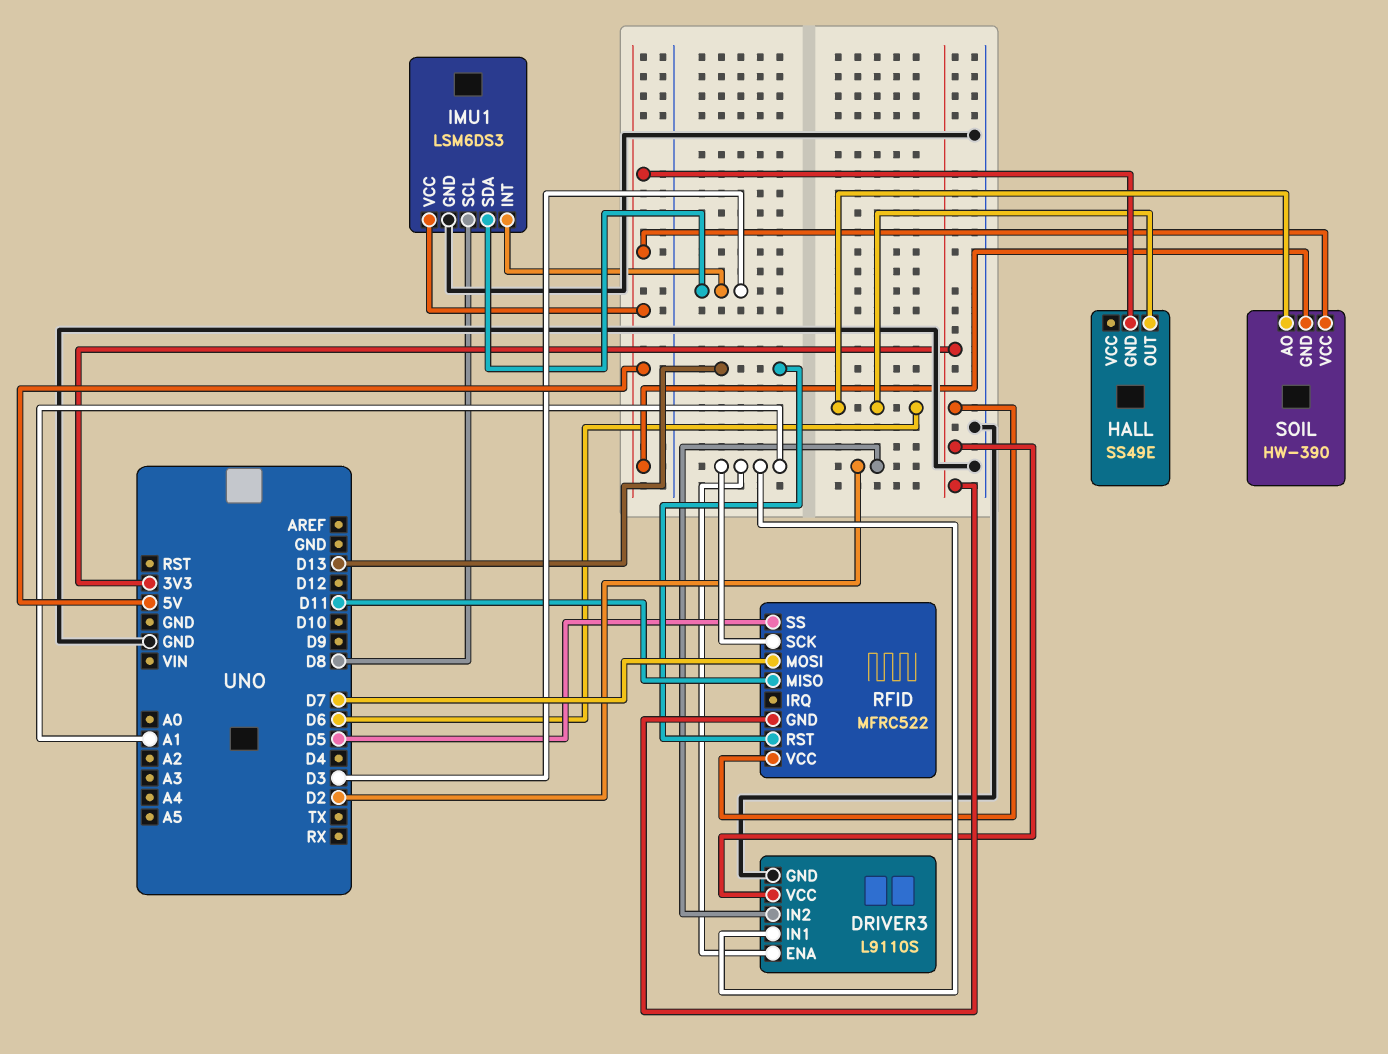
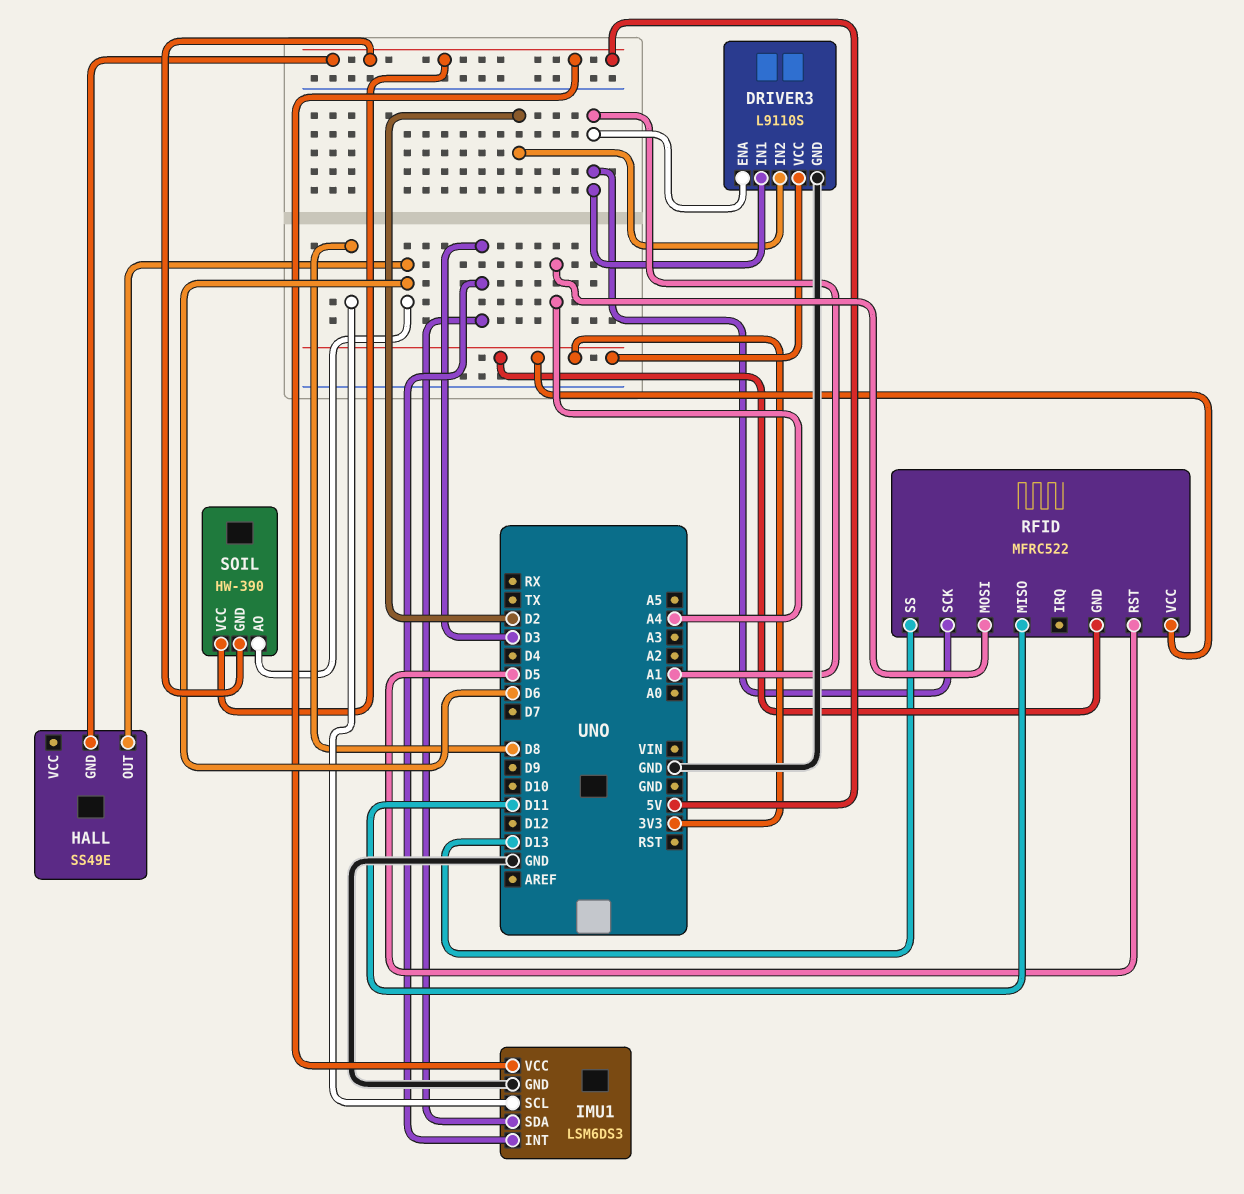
RFID pin MOSI: D7 -> A4
RFID pin RST: D13 -> D5
RFID pin SS: D5 -> D13

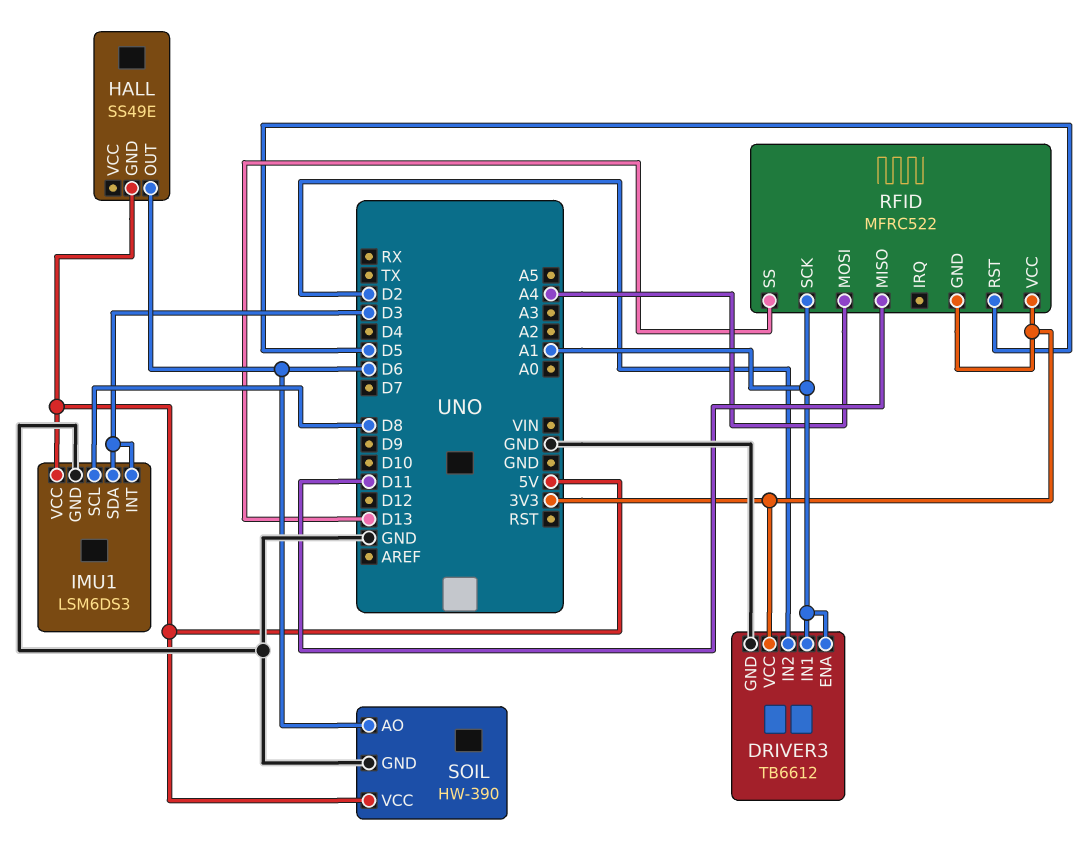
DRIVER3: L9110S -> TB6612
SOIL pin GND: 5V -> GND

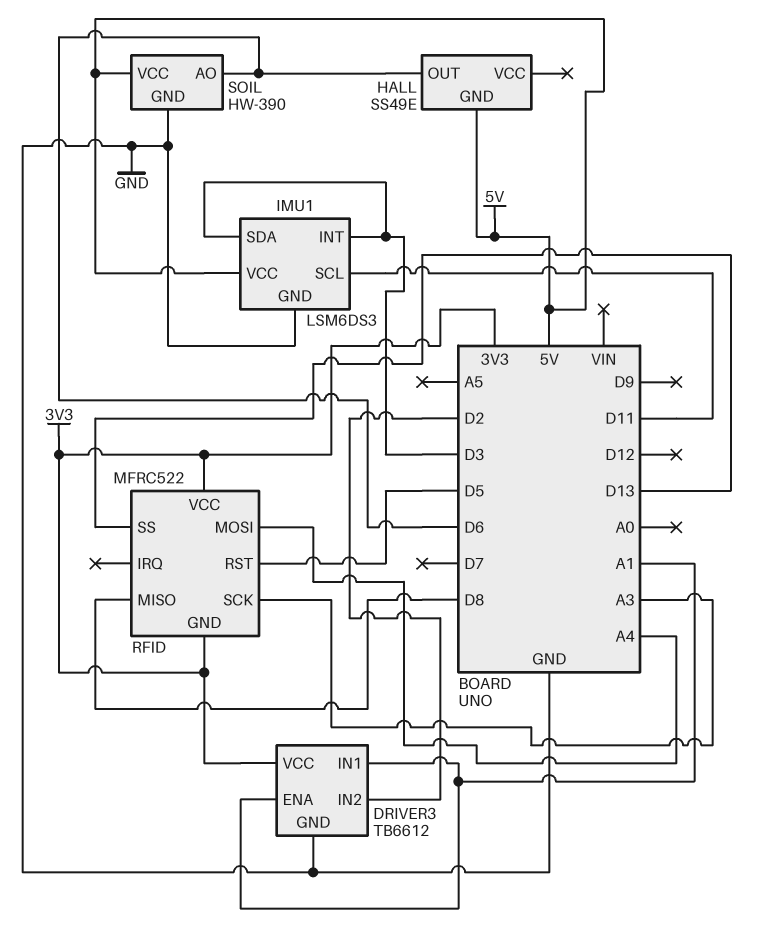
IMU1 pin SCL: D8 -> D11
RFID pin MISO: D11 -> D8
RFID pin SCK: A1 -> A3

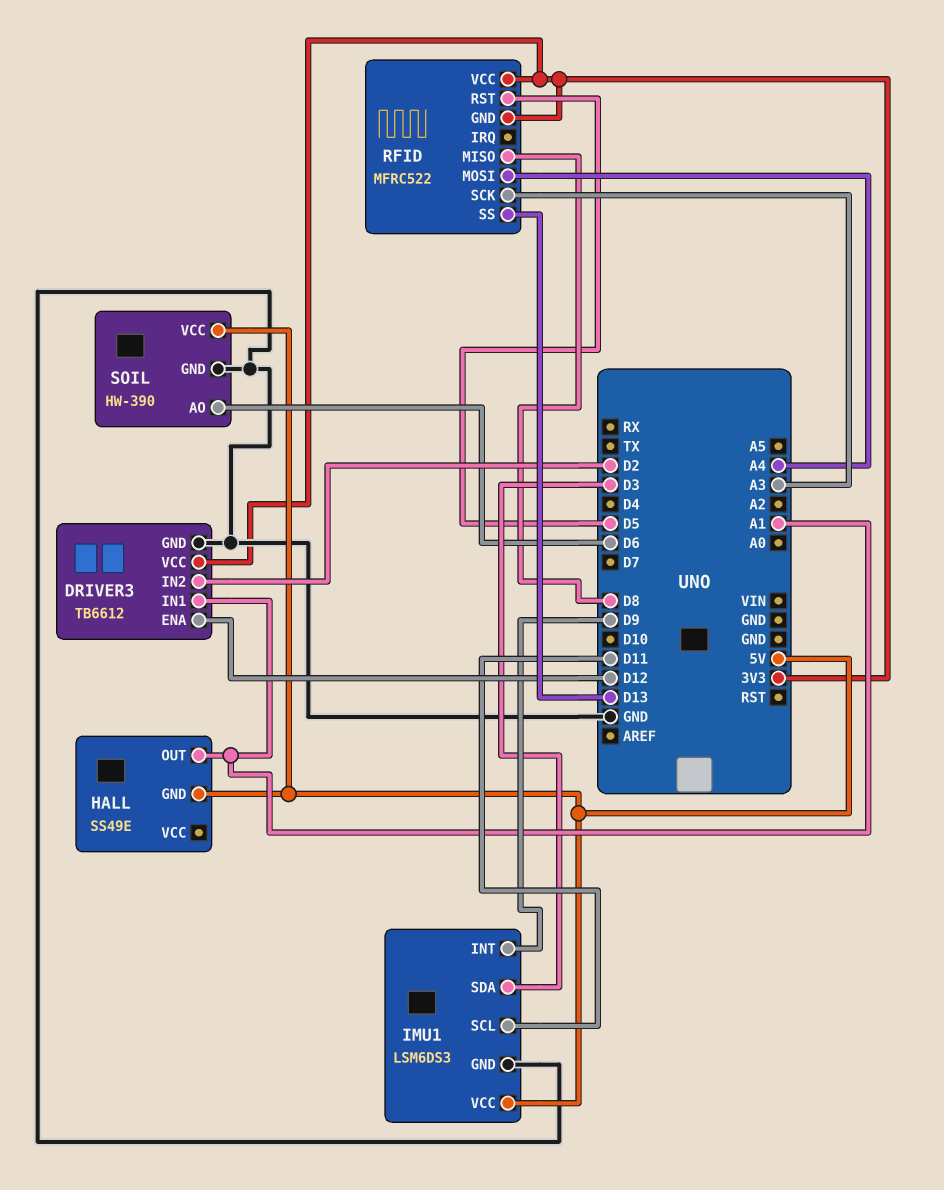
DRIVER3 pin ENA: A1 -> D12
HALL pin OUT: D6 -> A1
IMU1 pin INT: D3 -> D9

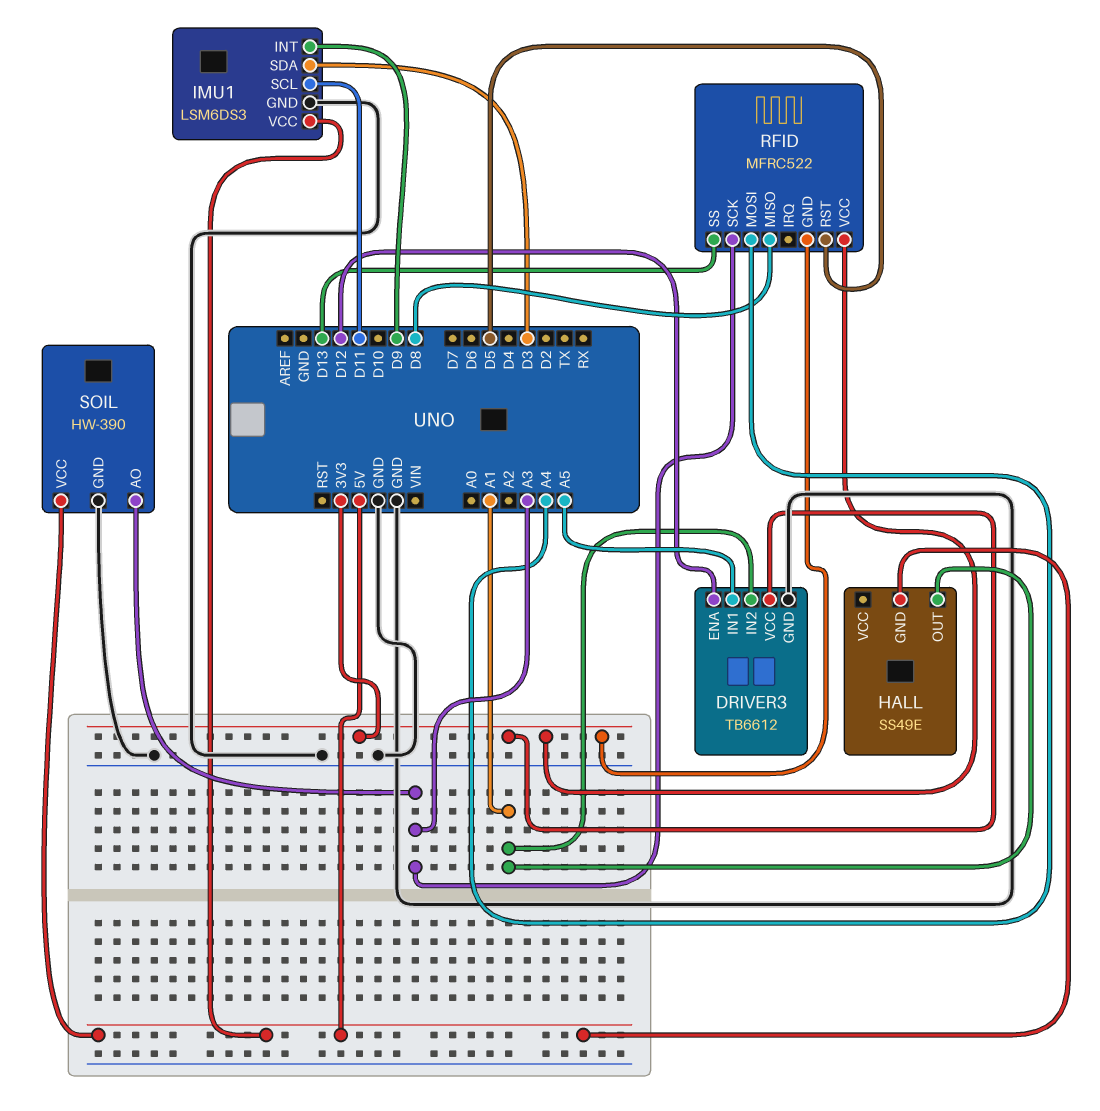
DRIVER3 pin IN1: A1 -> A5
DRIVER3 pin IN2: D2 -> A1
SOIL pin AO: D6 -> A3

